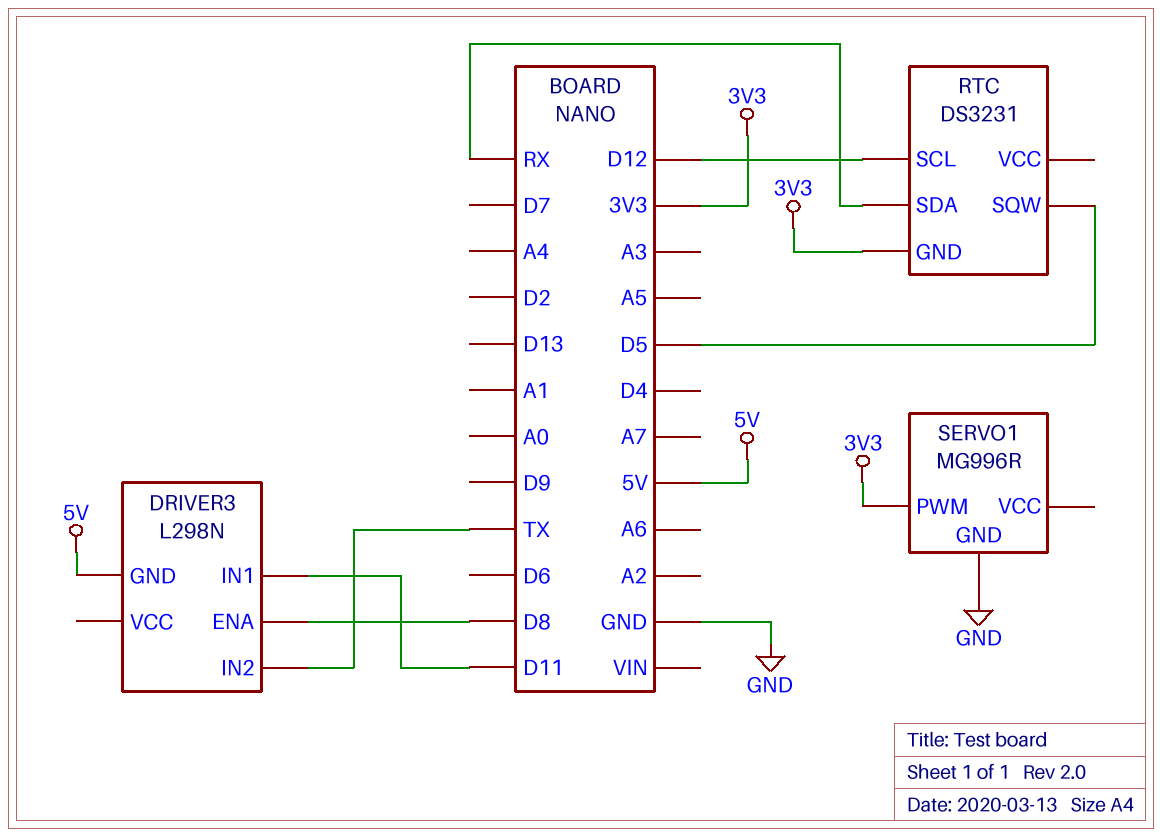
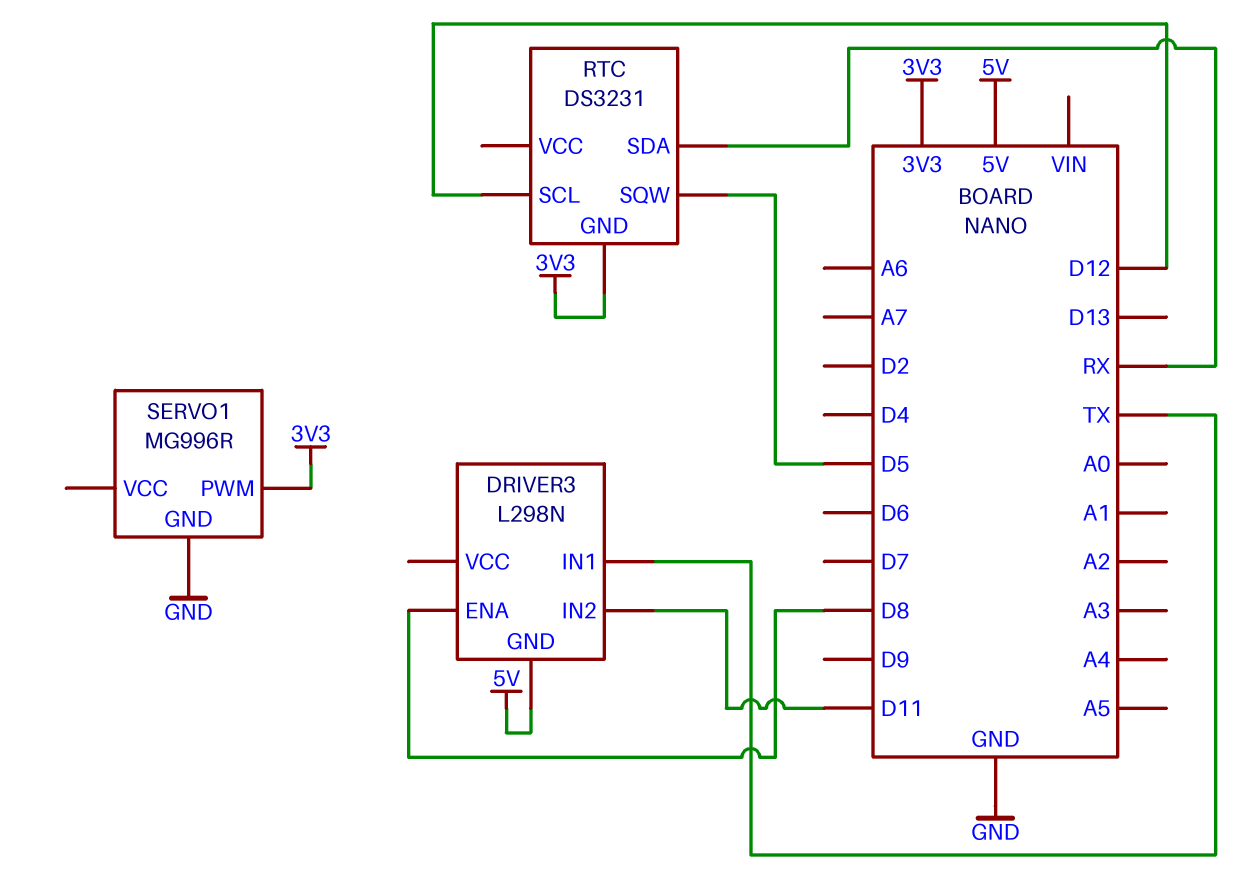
DRIVER3 pin IN1: D11 -> TX
DRIVER3 pin IN2: TX -> D11

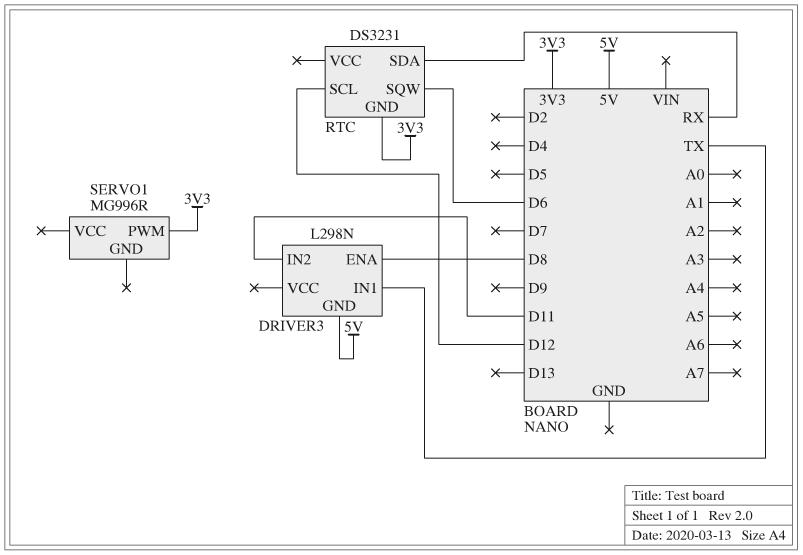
RTC pin SQW: D5 -> D6
SERVO1 pin GND: GND -> none

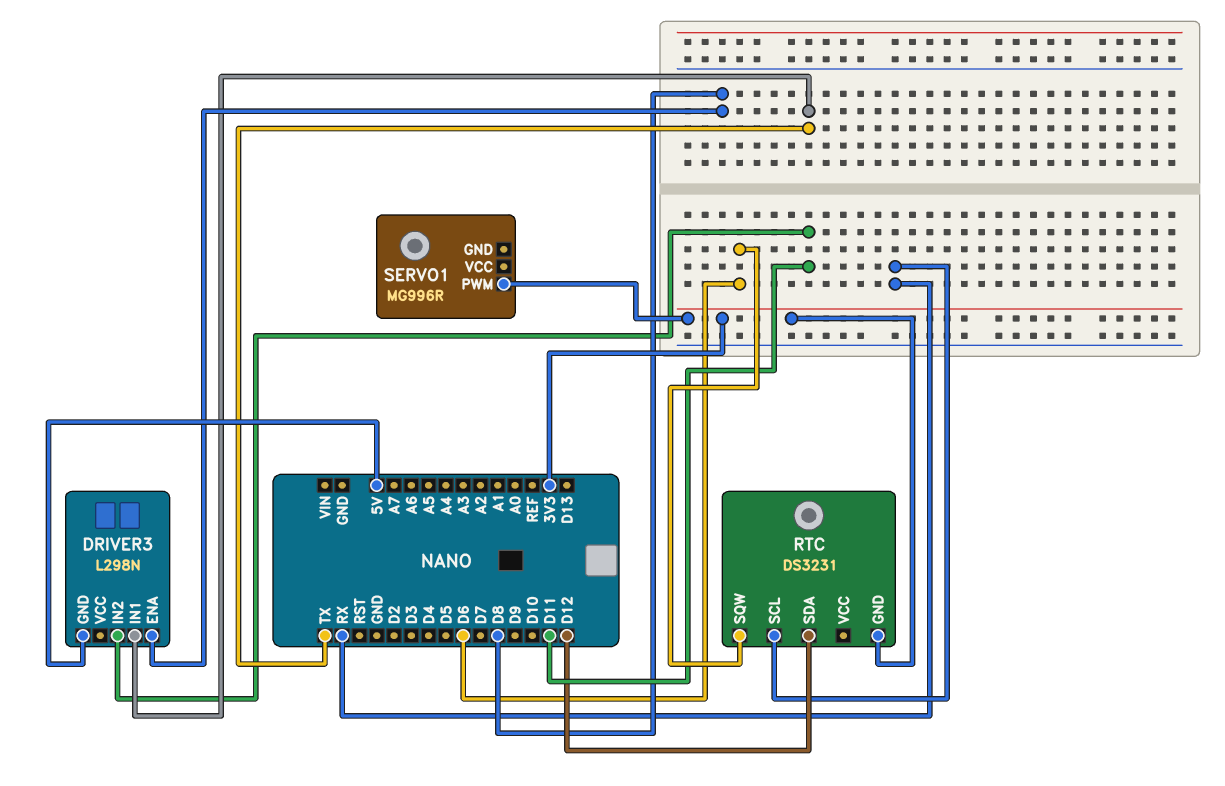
RTC pin SCL: D12 -> RX
RTC pin SDA: RX -> D12

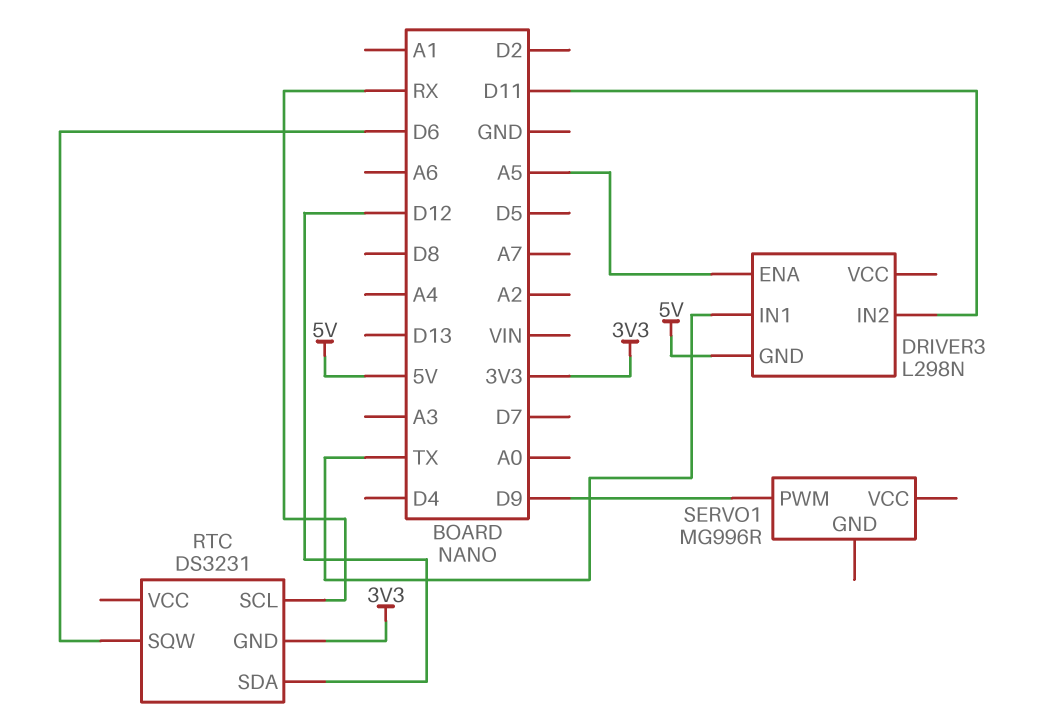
DRIVER3 pin ENA: D8 -> A5
SERVO1 pin PWM: 3V3 -> D9

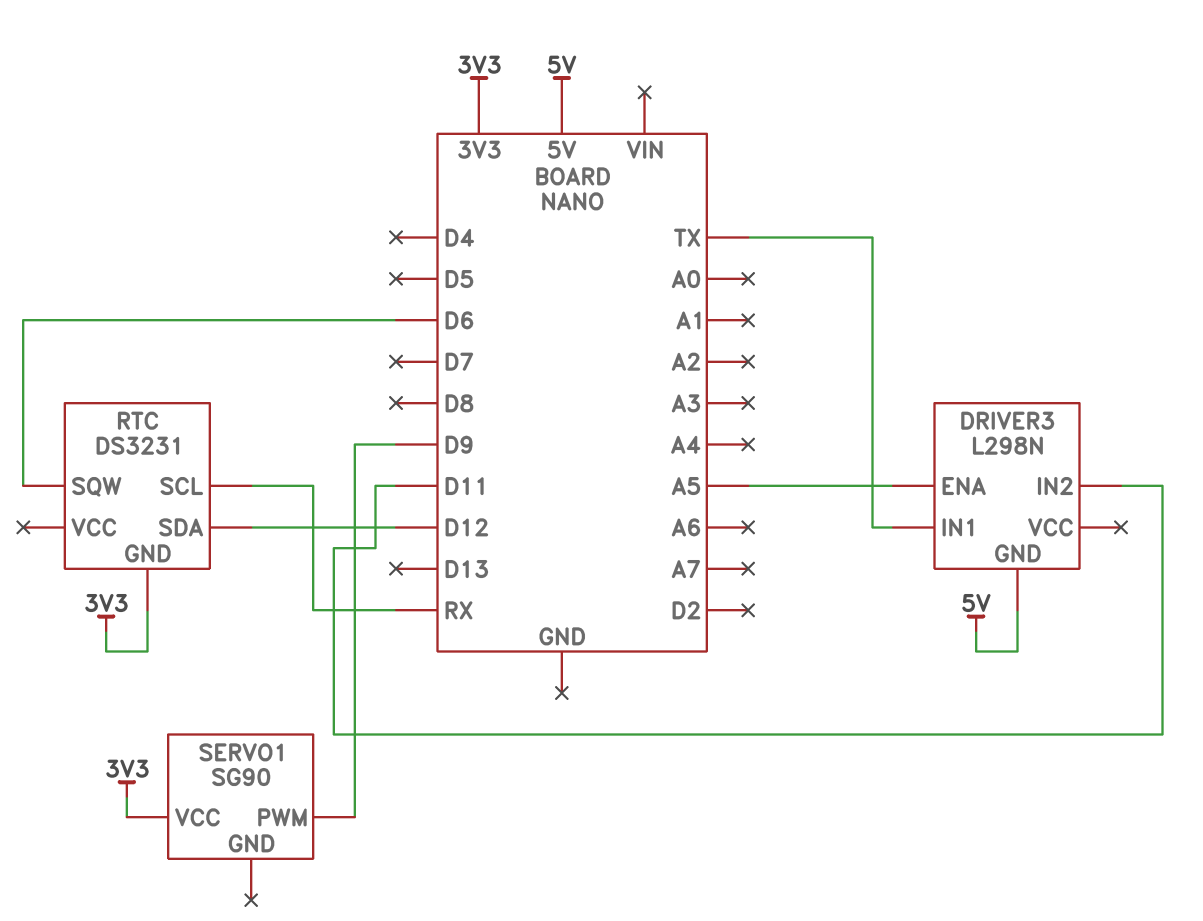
SERVO1: MG996R -> SG90
SERVO1 pin VCC: none -> 3V3

